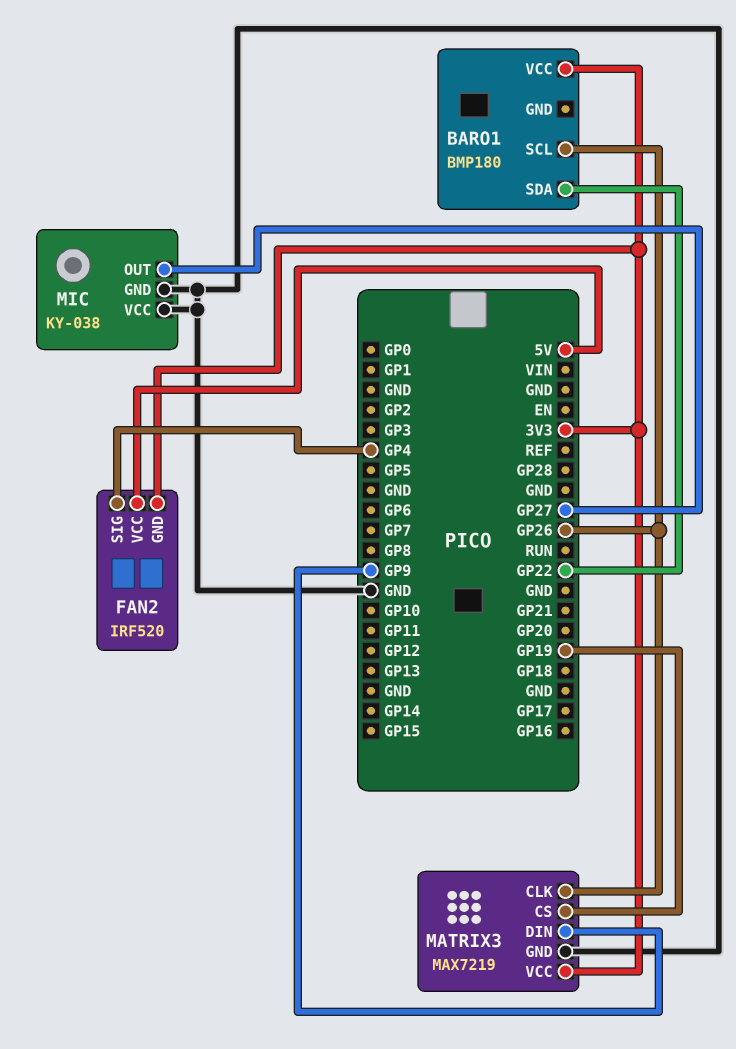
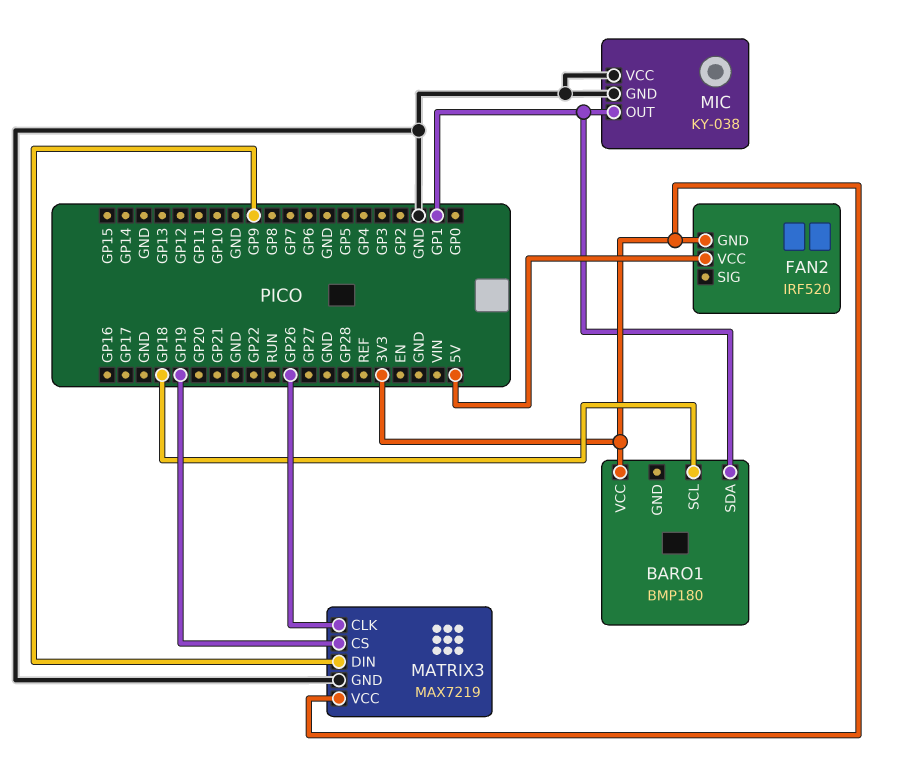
BARO1 pin SCL: GP26 -> GP18
BARO1 pin SDA: GP22 -> GP1
FAN2 pin SIG: GP4 -> none
MIC pin OUT: GP27 -> GP1

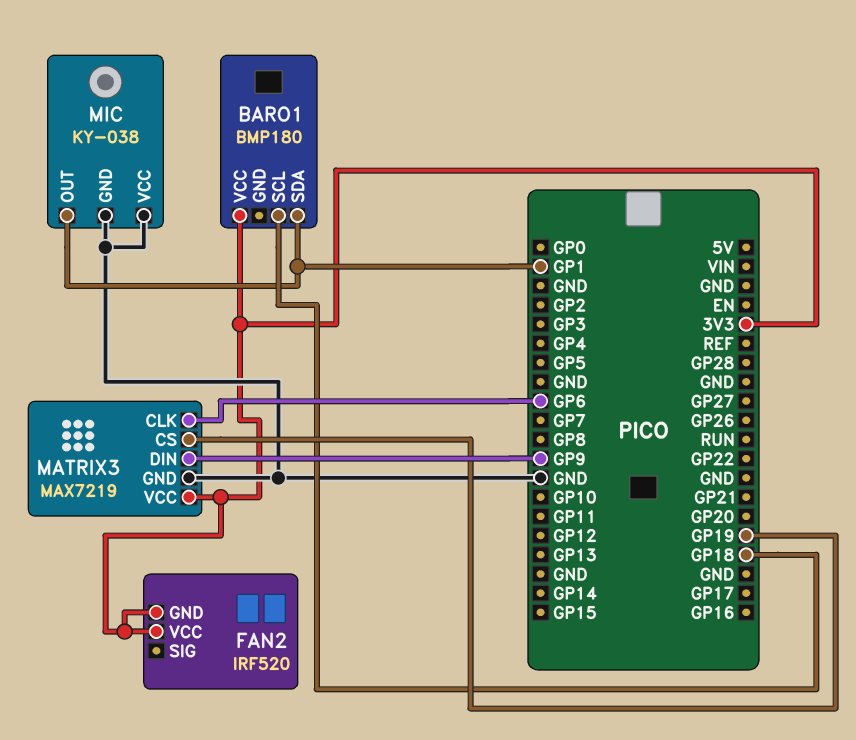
FAN2 pin VCC: 5V -> 3V3
MATRIX3 pin CLK: GP26 -> GP6

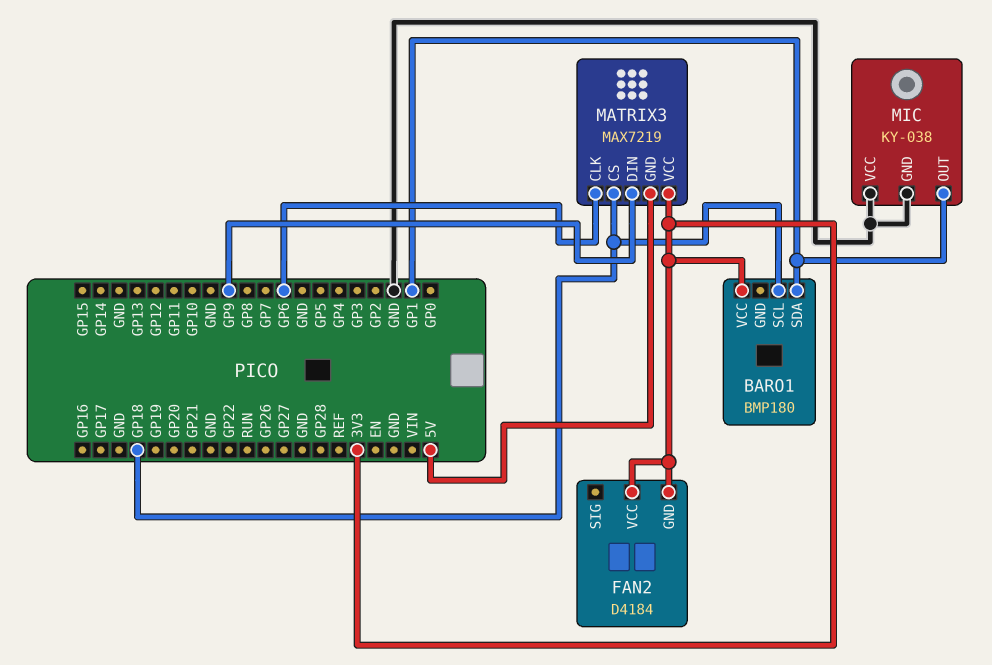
FAN2: IRF520 -> D4184
MATRIX3 pin CS: GP19 -> GP18
MATRIX3 pin GND: GND -> 5V

